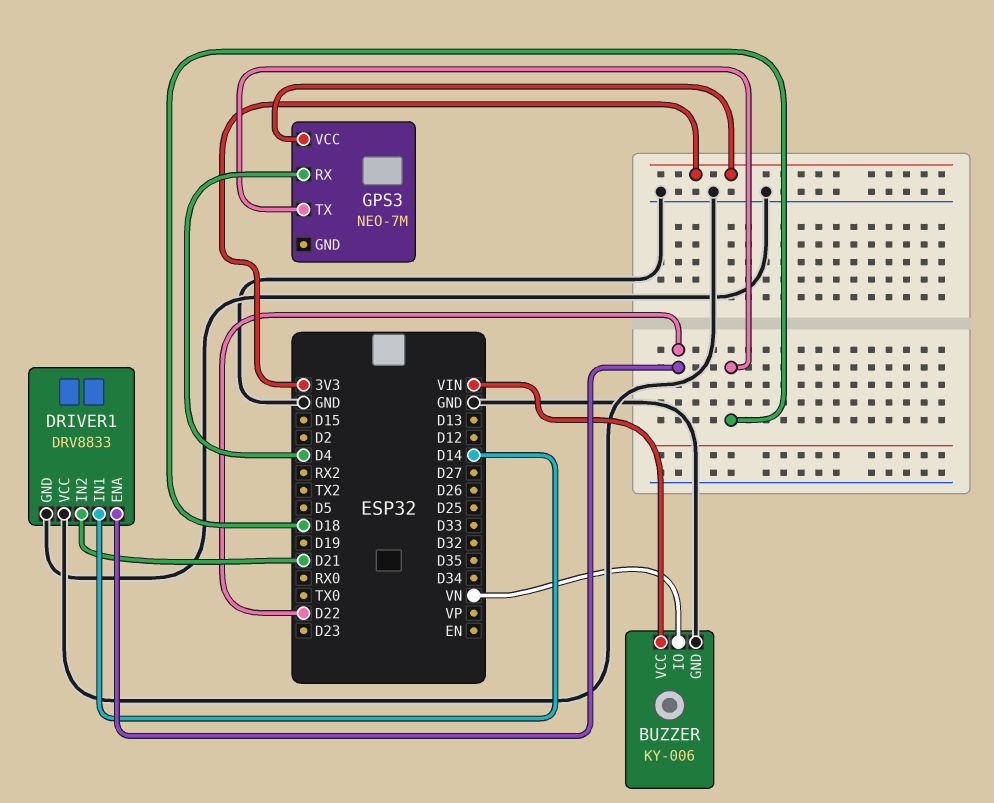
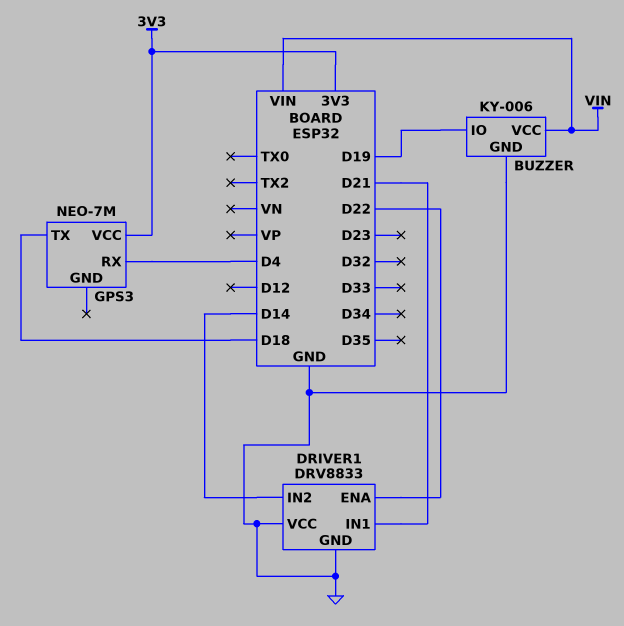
BUZZER pin IO: VN -> D19
DRIVER1 pin IN1: D14 -> D21
DRIVER1 pin IN2: D21 -> D14

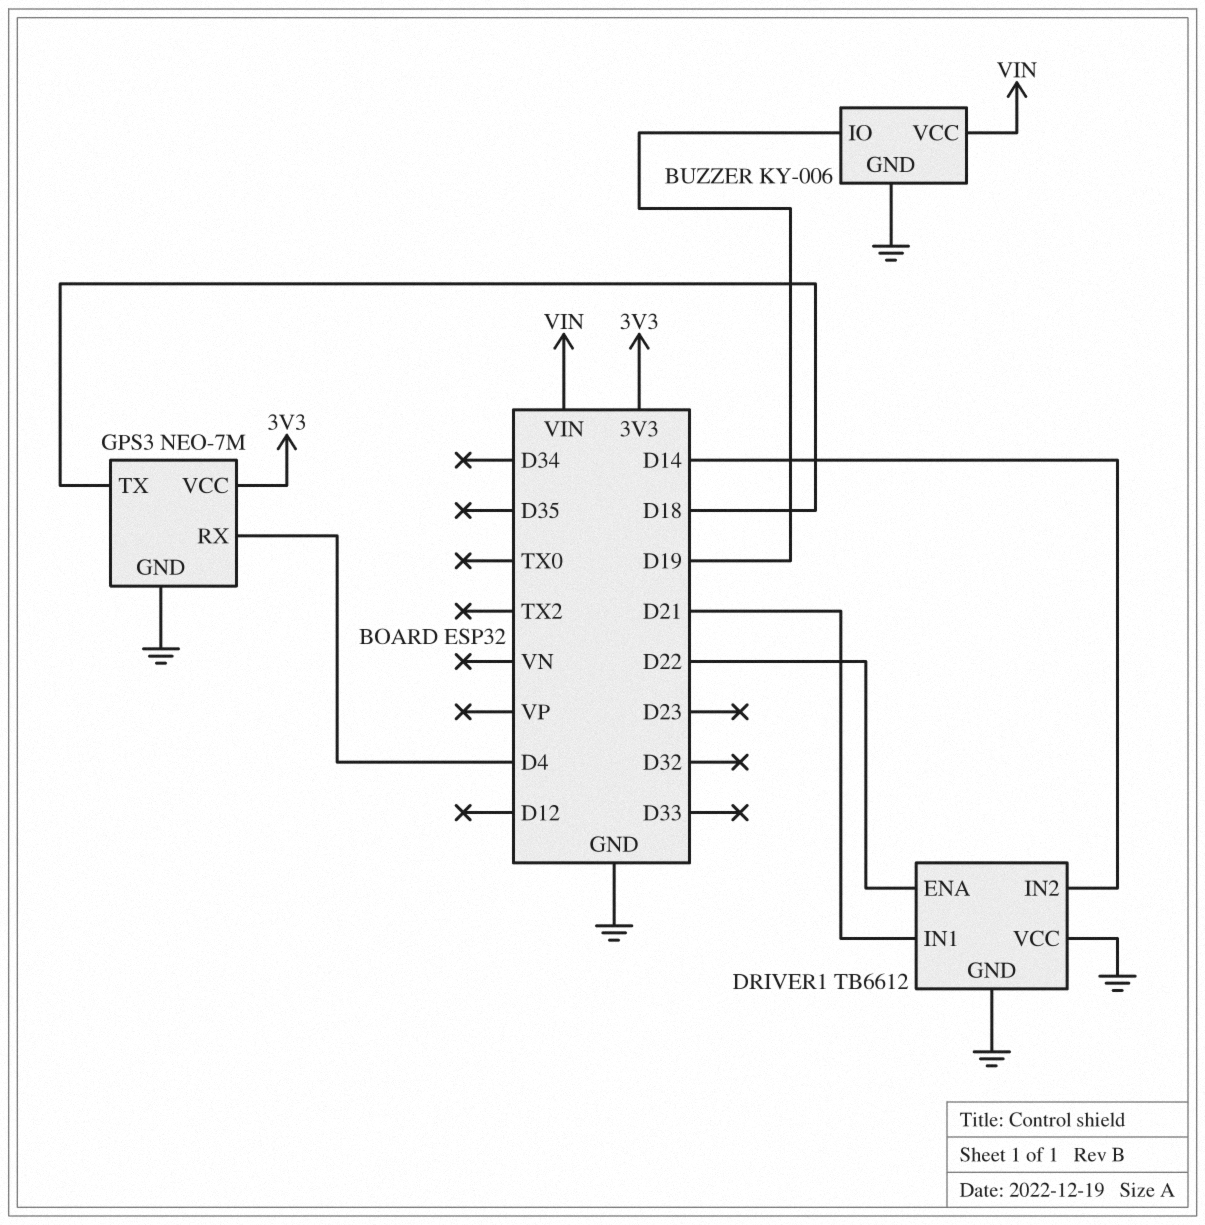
DRIVER1: DRV8833 -> TB6612
GPS3 pin GND: none -> GND

